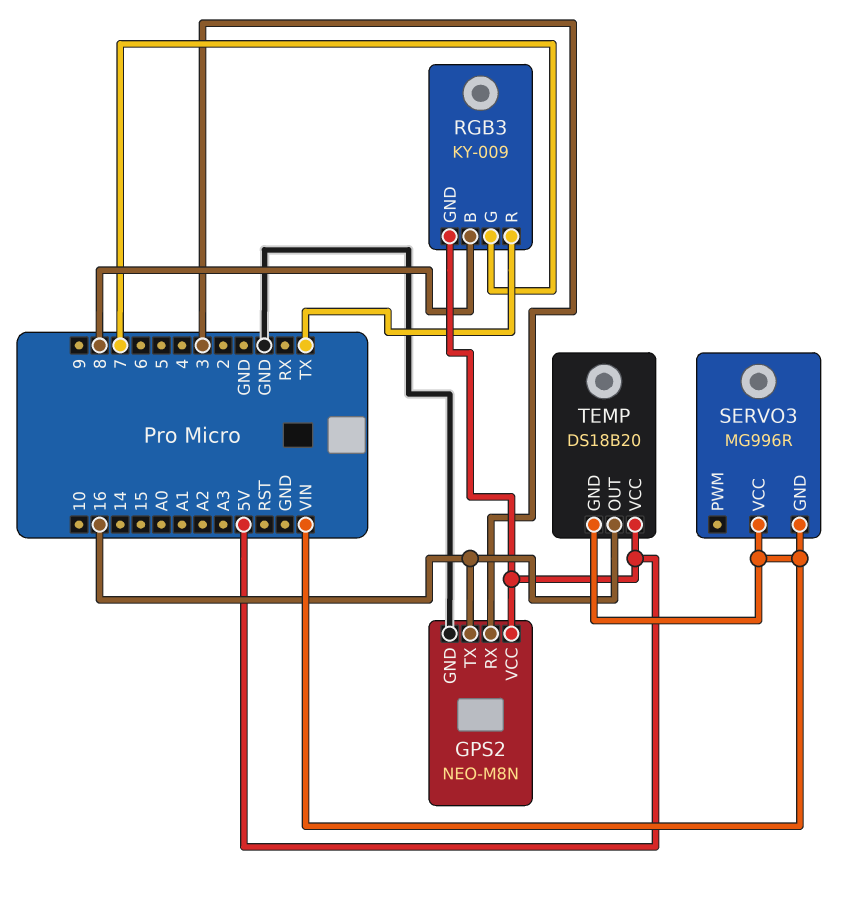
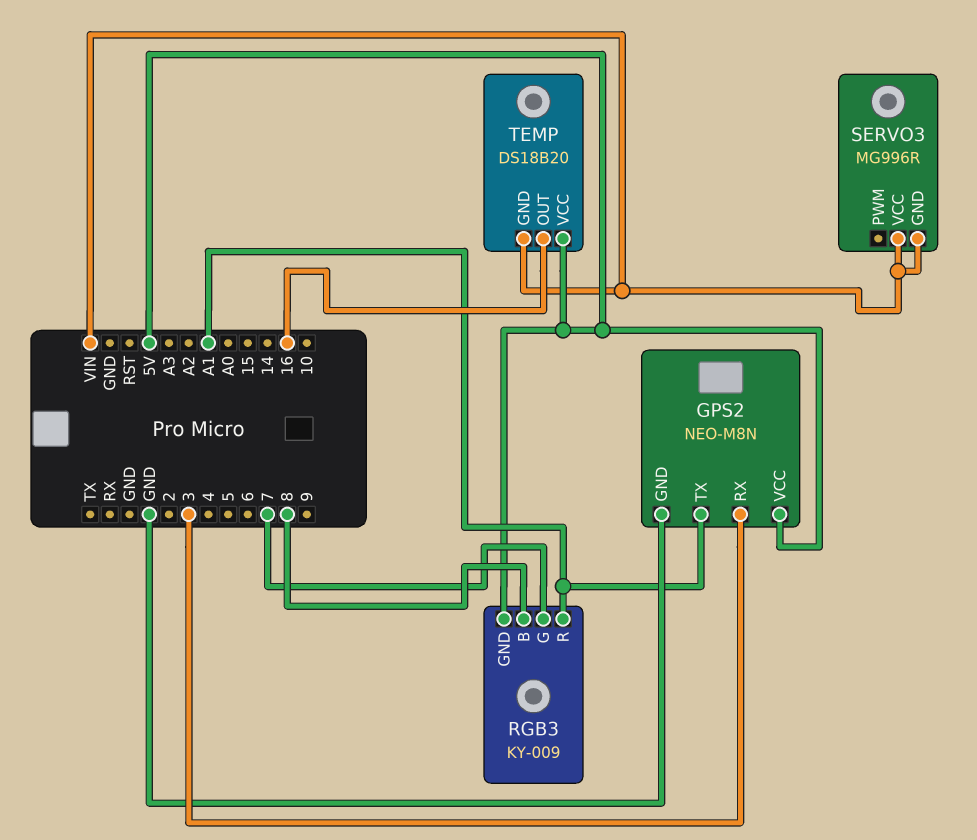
GPS2 pin TX: 16 -> A1
RGB3 pin R: TX -> A1

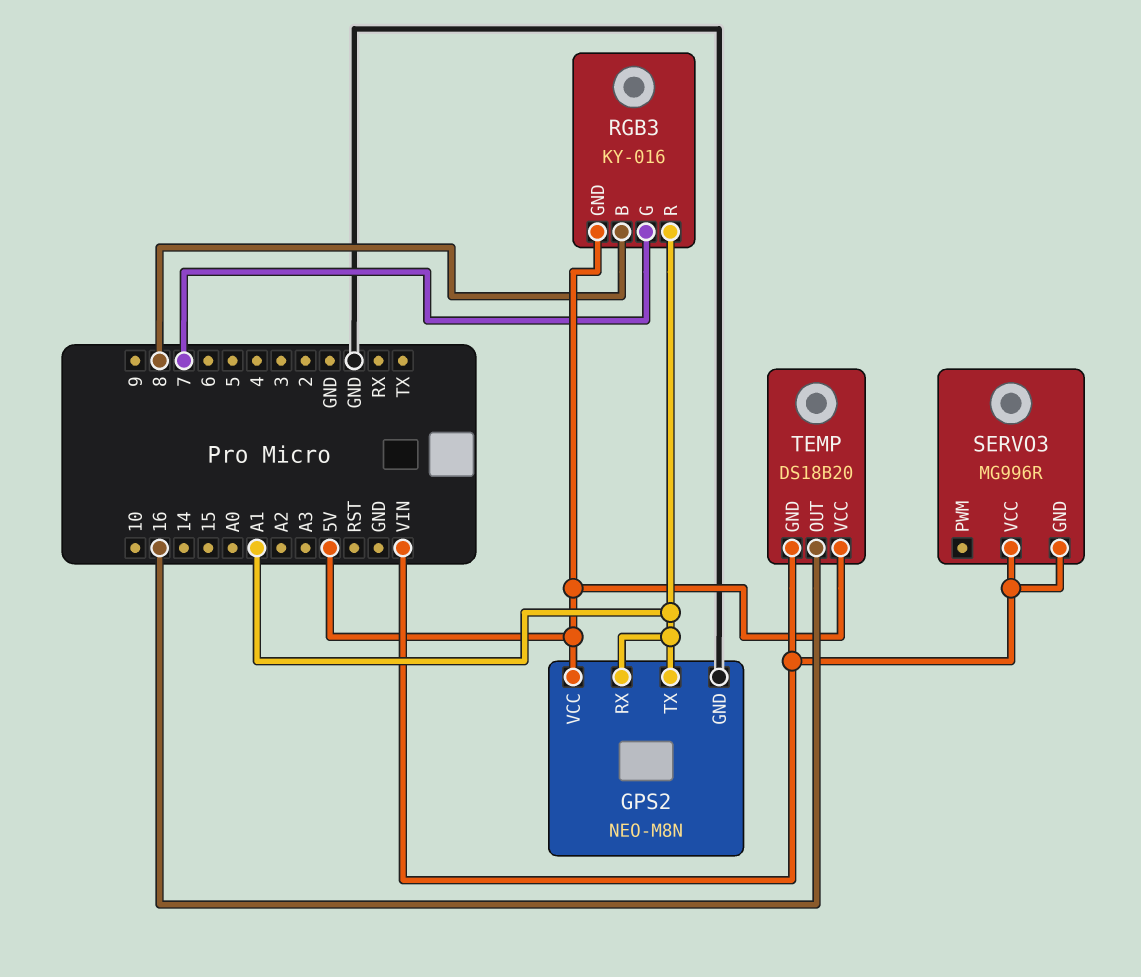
GPS2 pin RX: 3 -> A1
RGB3: KY-009 -> KY-016

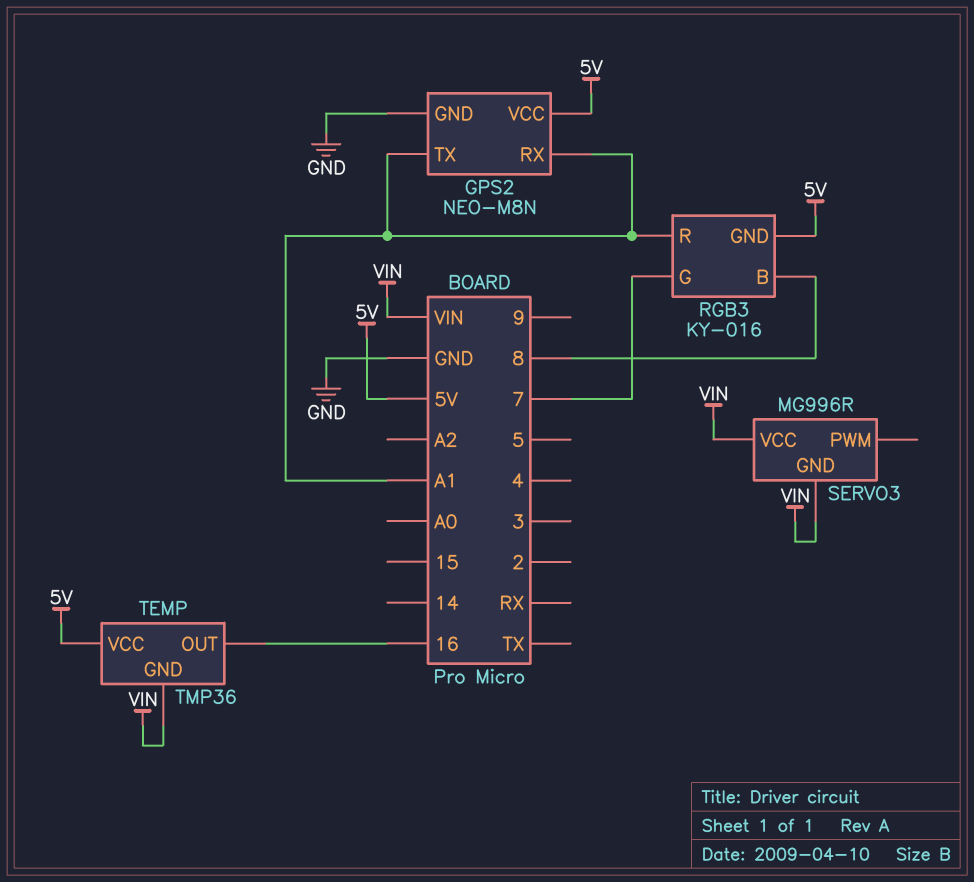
TEMP: DS18B20 -> TMP36

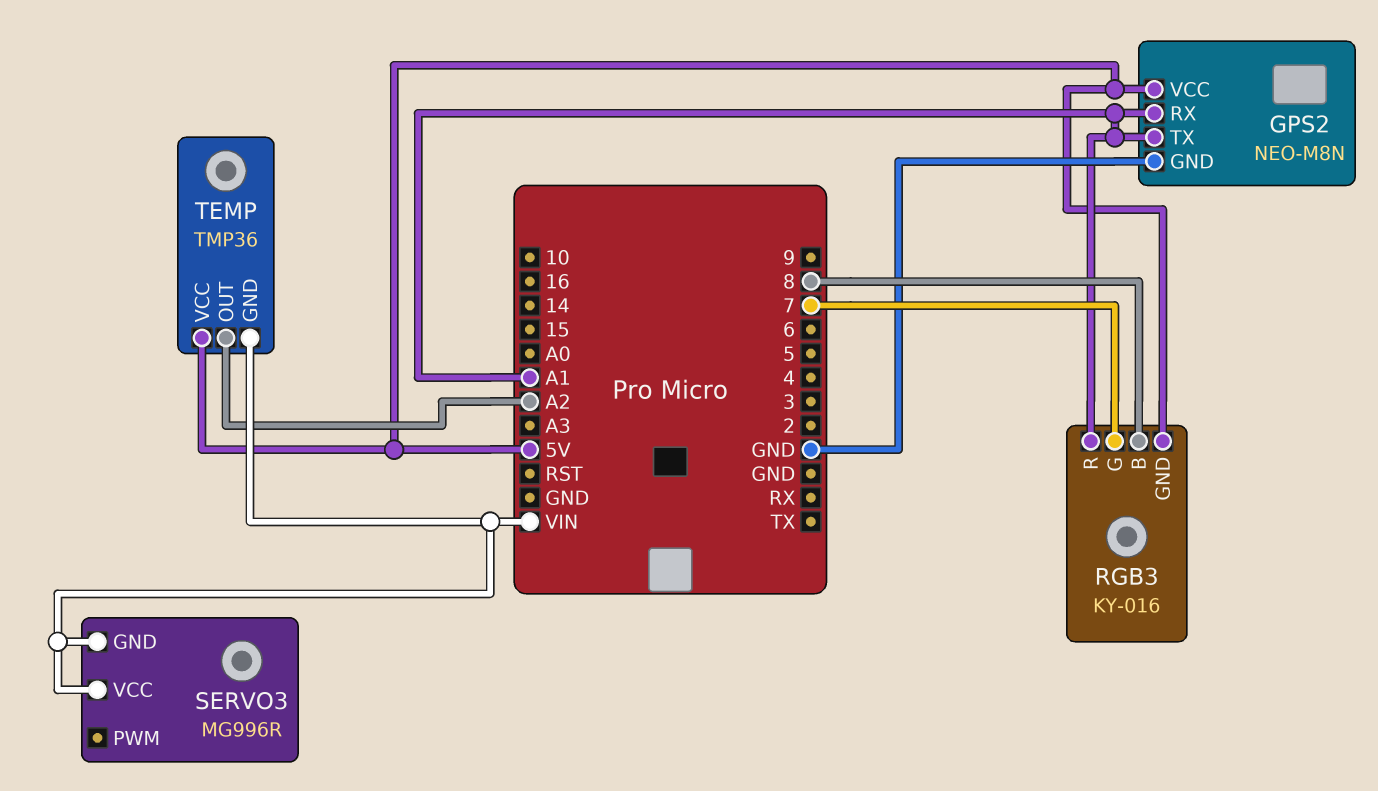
TEMP pin OUT: 16 -> A2

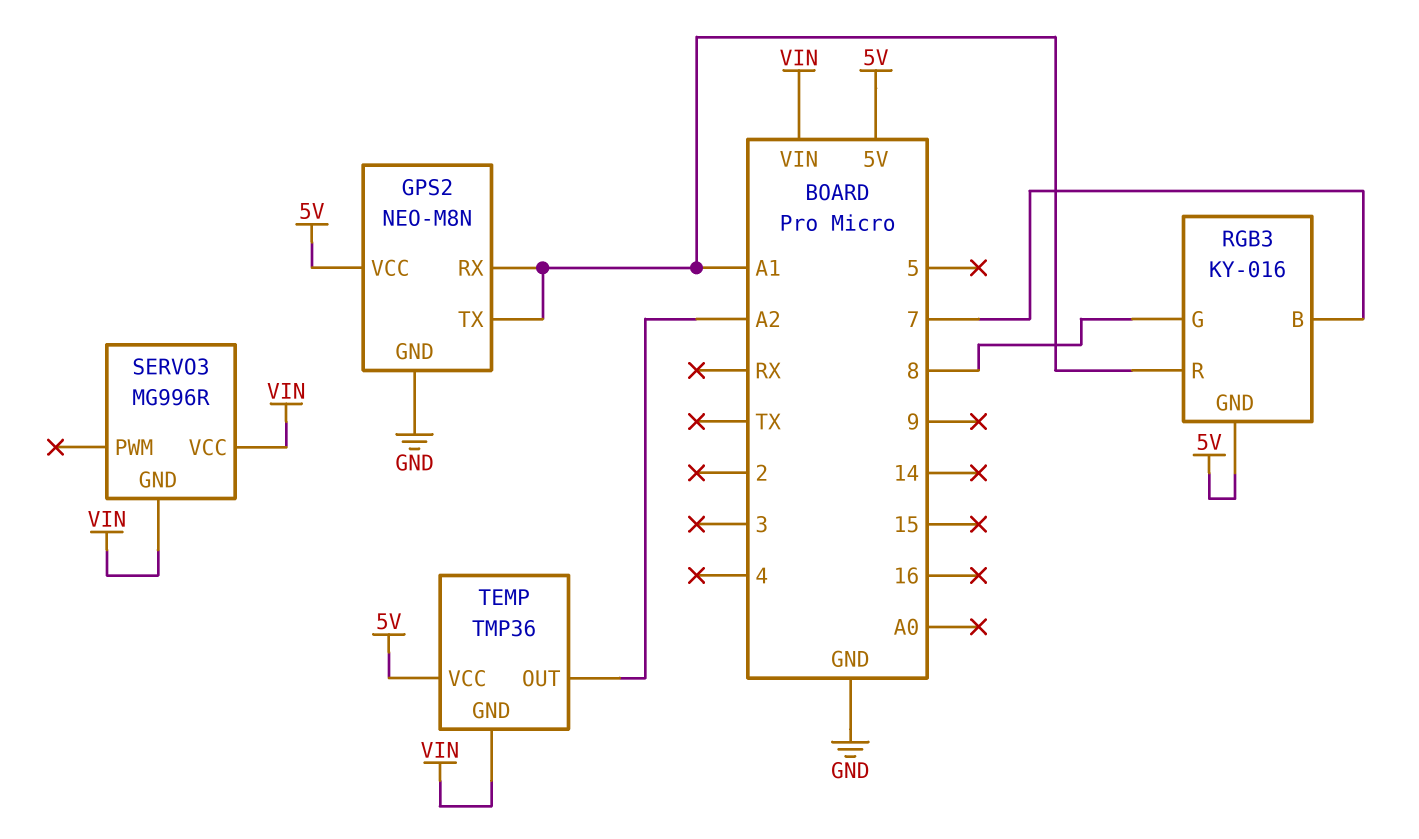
RGB3 pin B: 8 -> 7
RGB3 pin G: 7 -> 8

